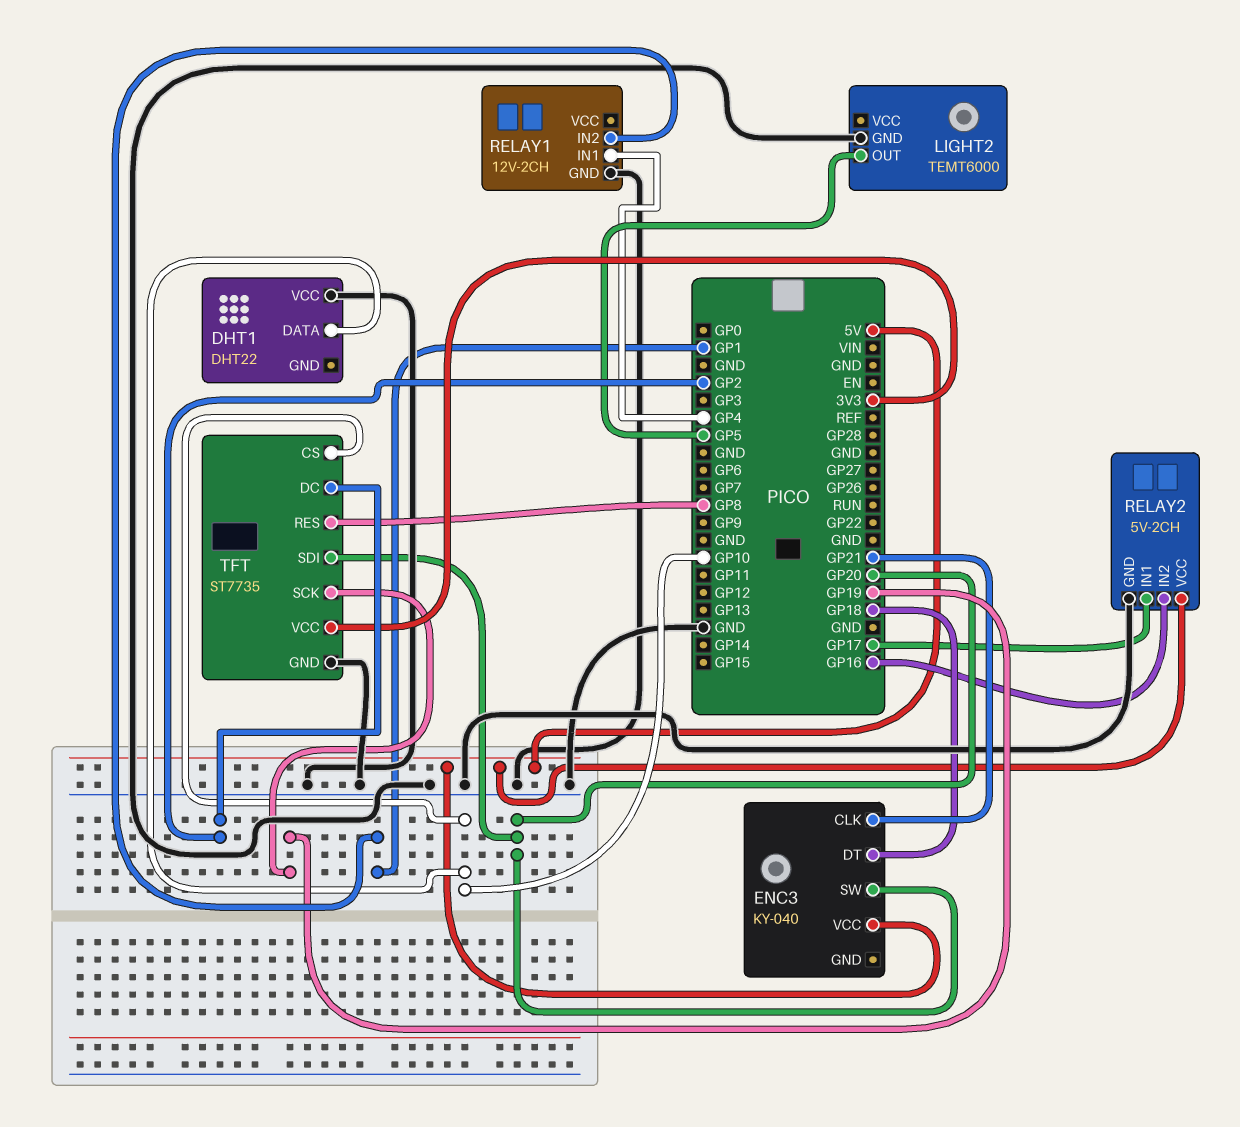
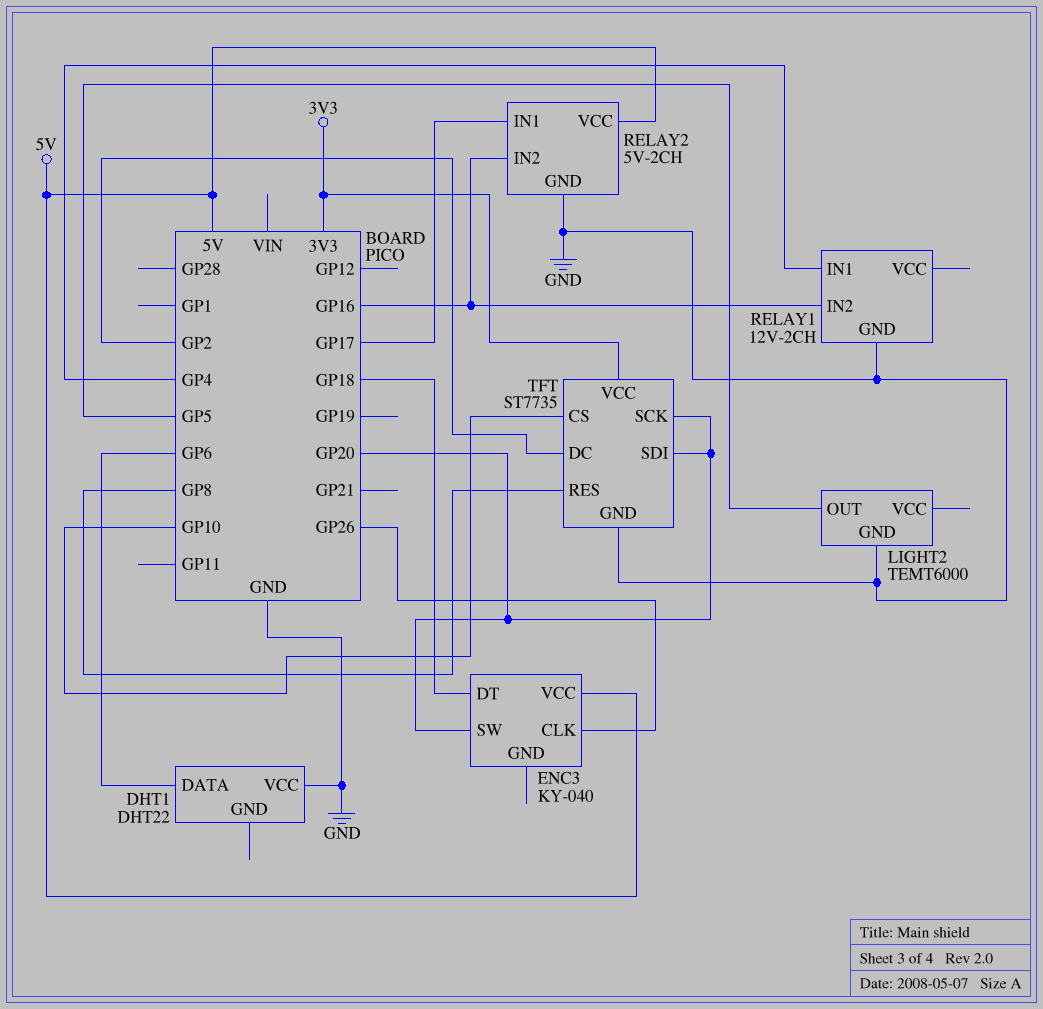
DHT1 pin DATA: GP10 -> GP6
ENC3 pin CLK: GP21 -> GP26
RELAY1 pin IN2: GP1 -> GP16
TFT pin SCK: GP19 -> GP20

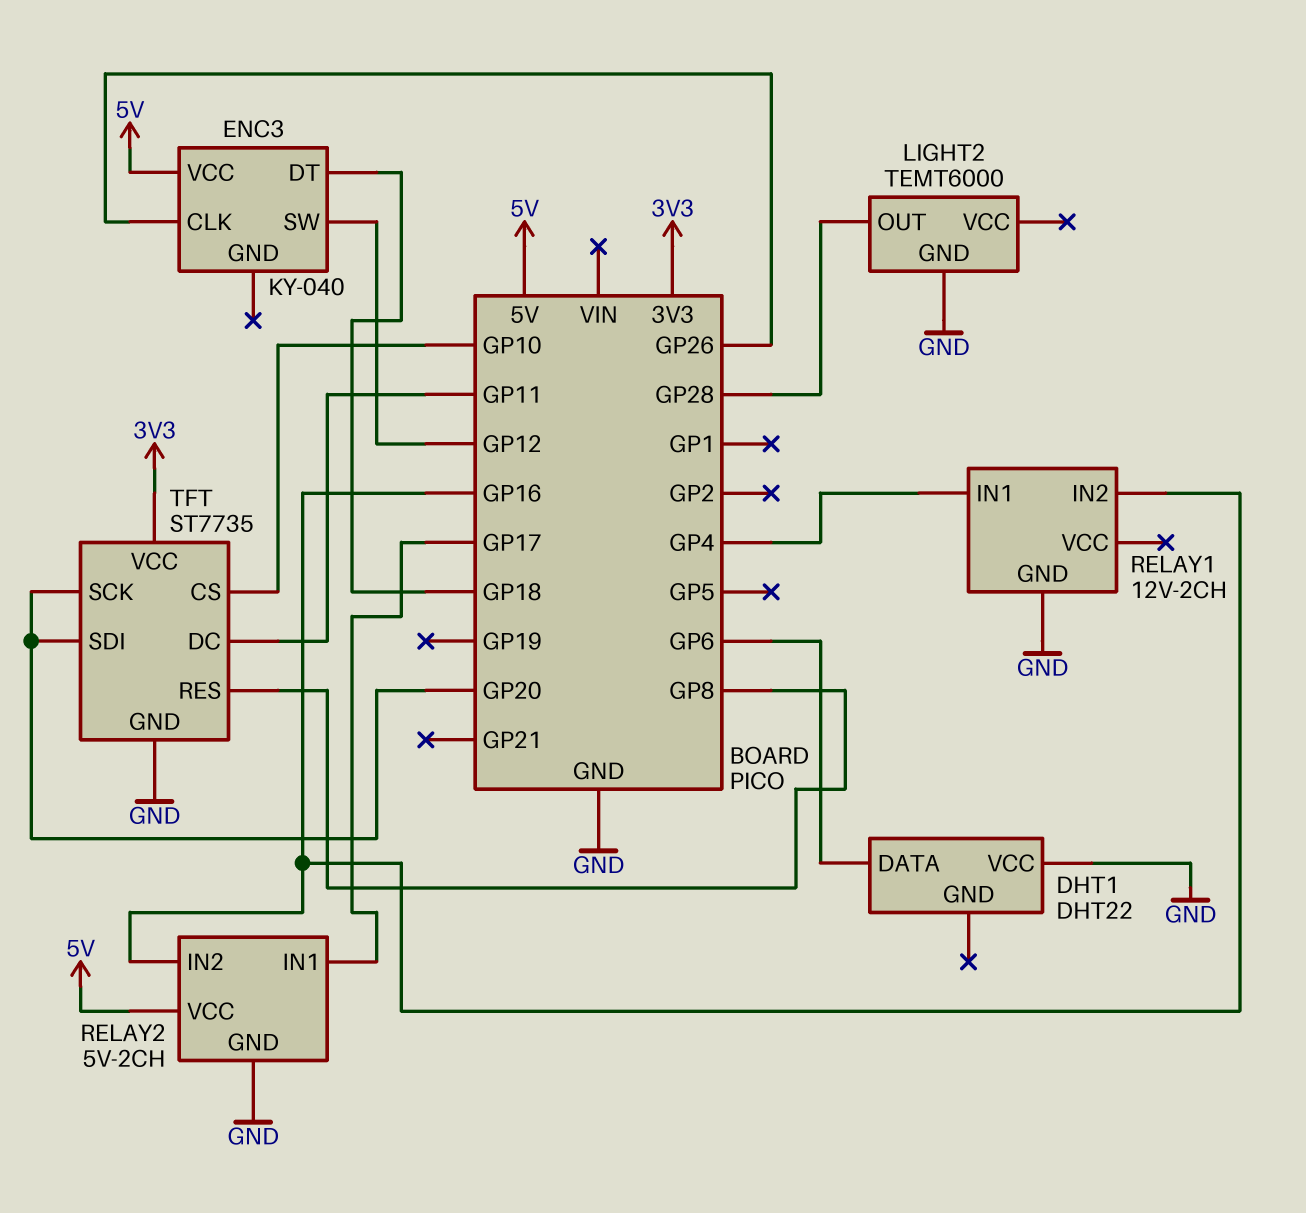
ENC3 pin SW: GP20 -> GP12
LIGHT2 pin OUT: GP5 -> GP28
TFT pin DC: GP2 -> GP11

